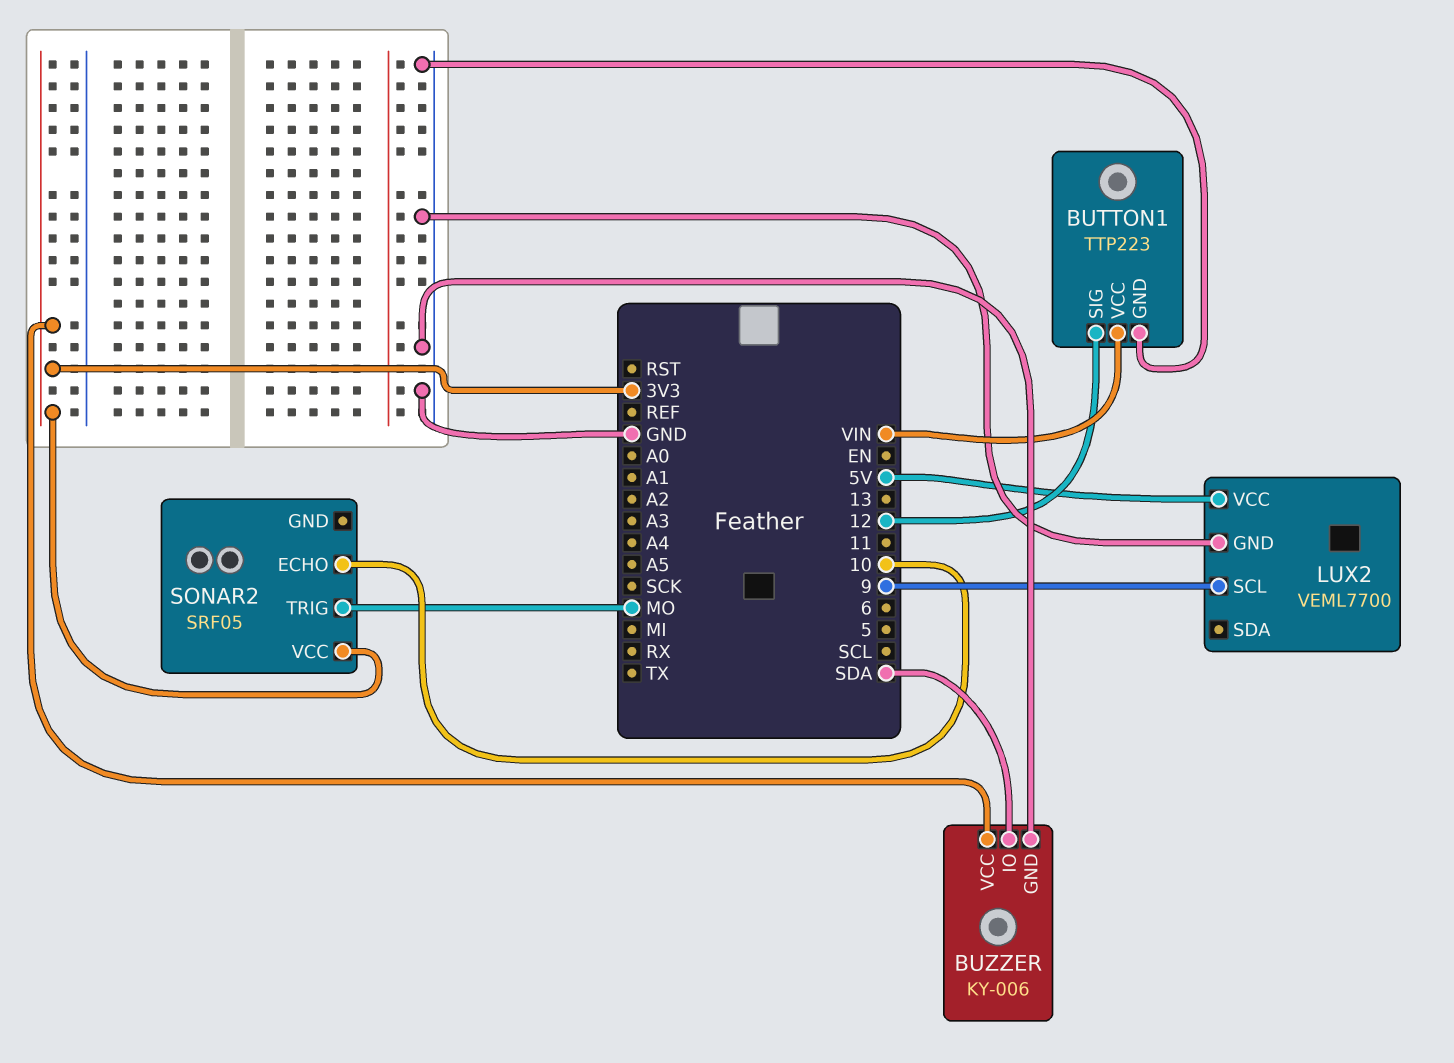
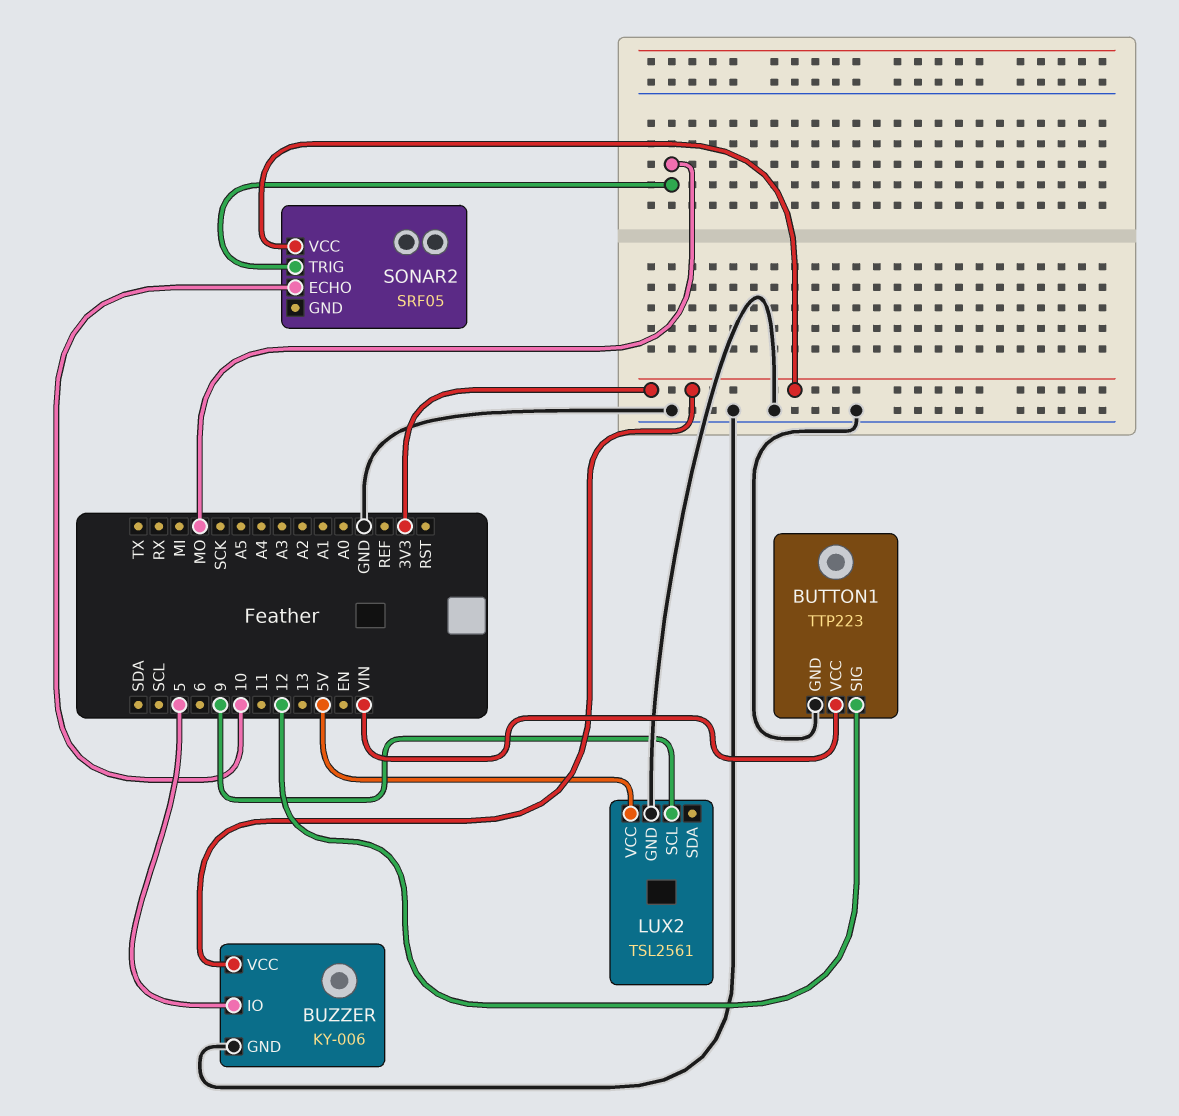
BUZZER pin IO: SDA -> 5
LUX2: VEML7700 -> TSL2561

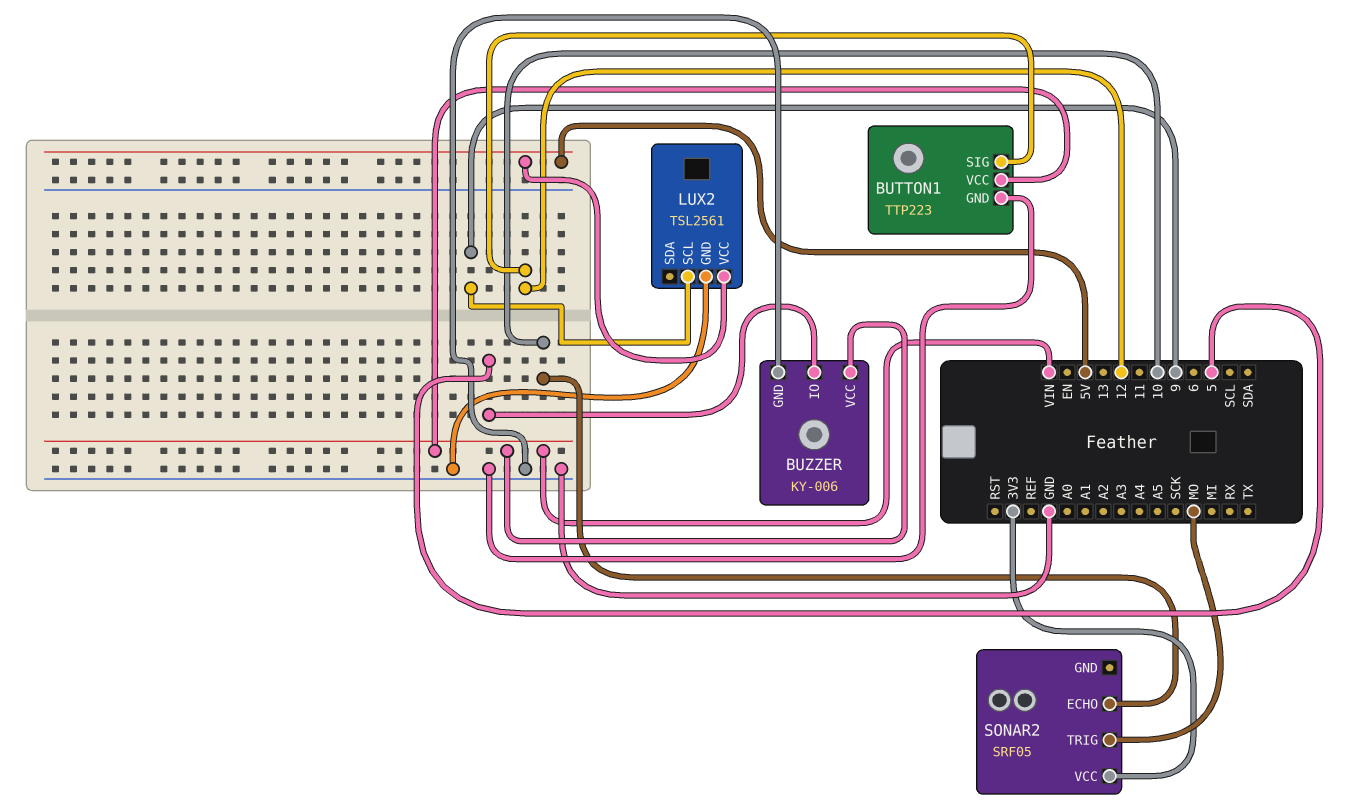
BUZZER pin VCC: 3V3 -> VIN

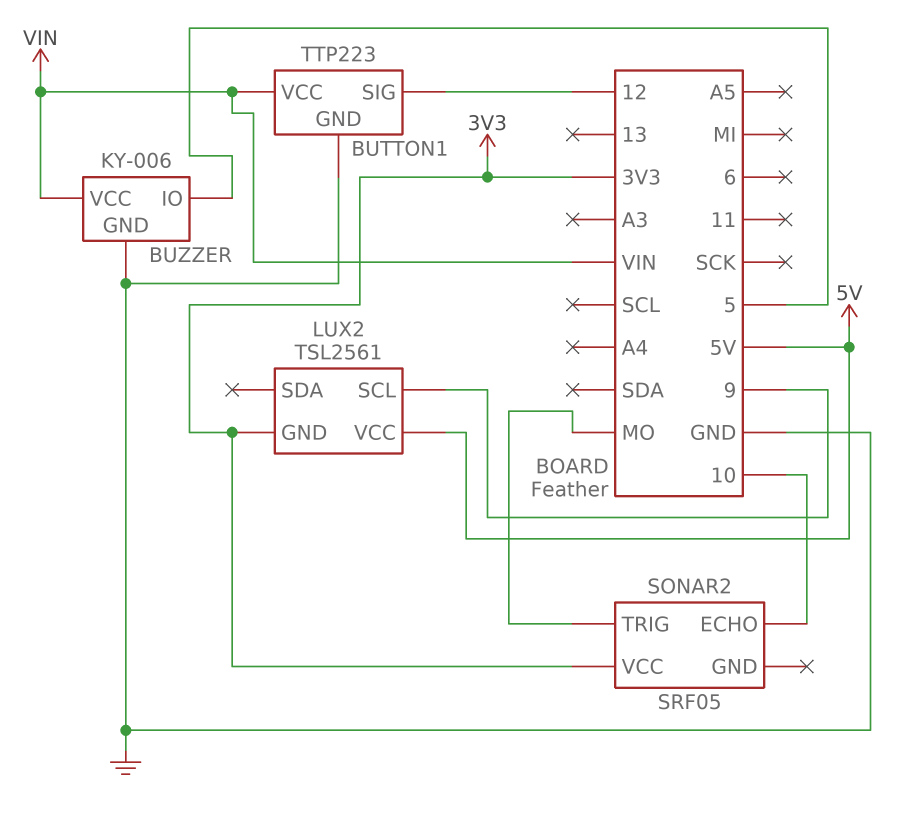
LUX2 pin GND: GND -> 3V3

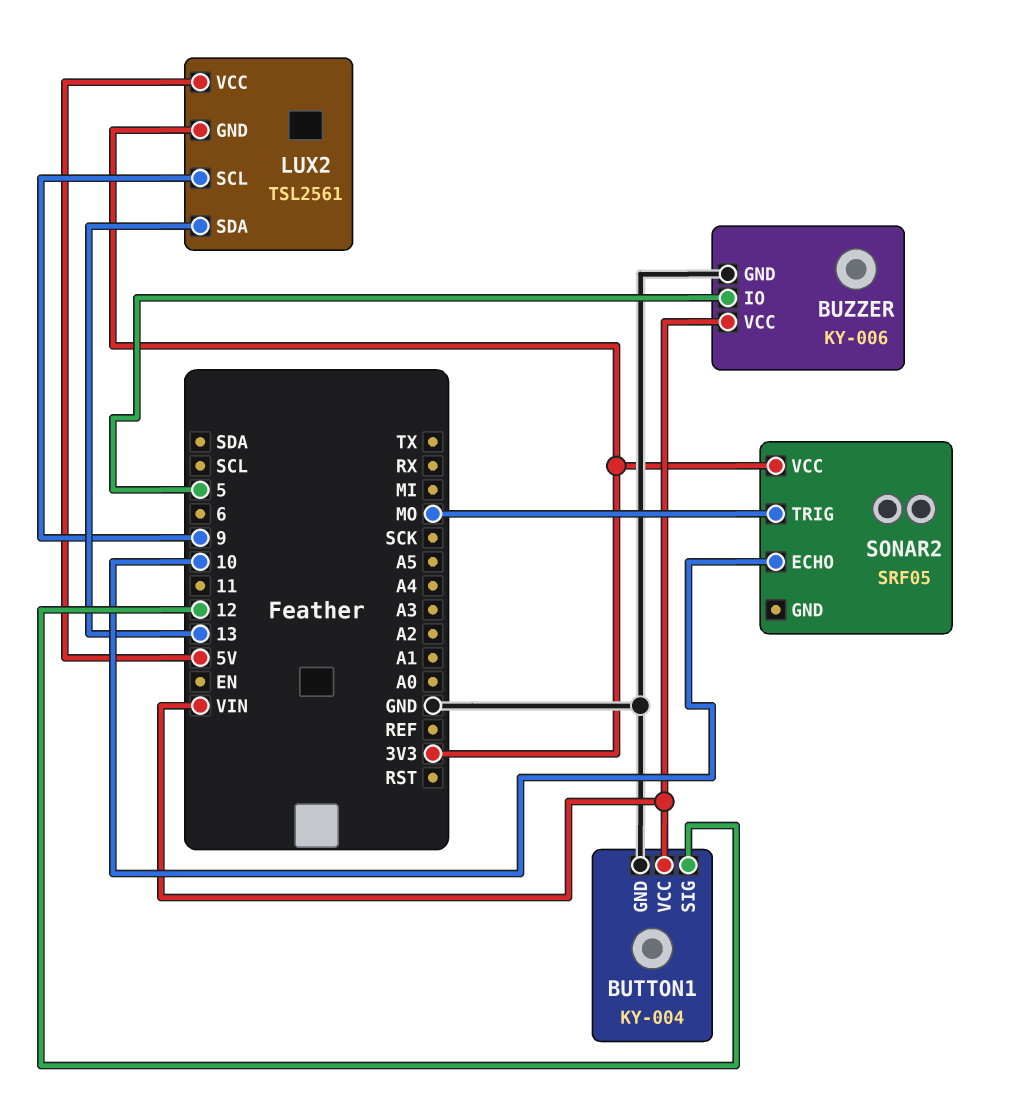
BUTTON1: TTP223 -> KY-004
LUX2 pin SDA: none -> 13

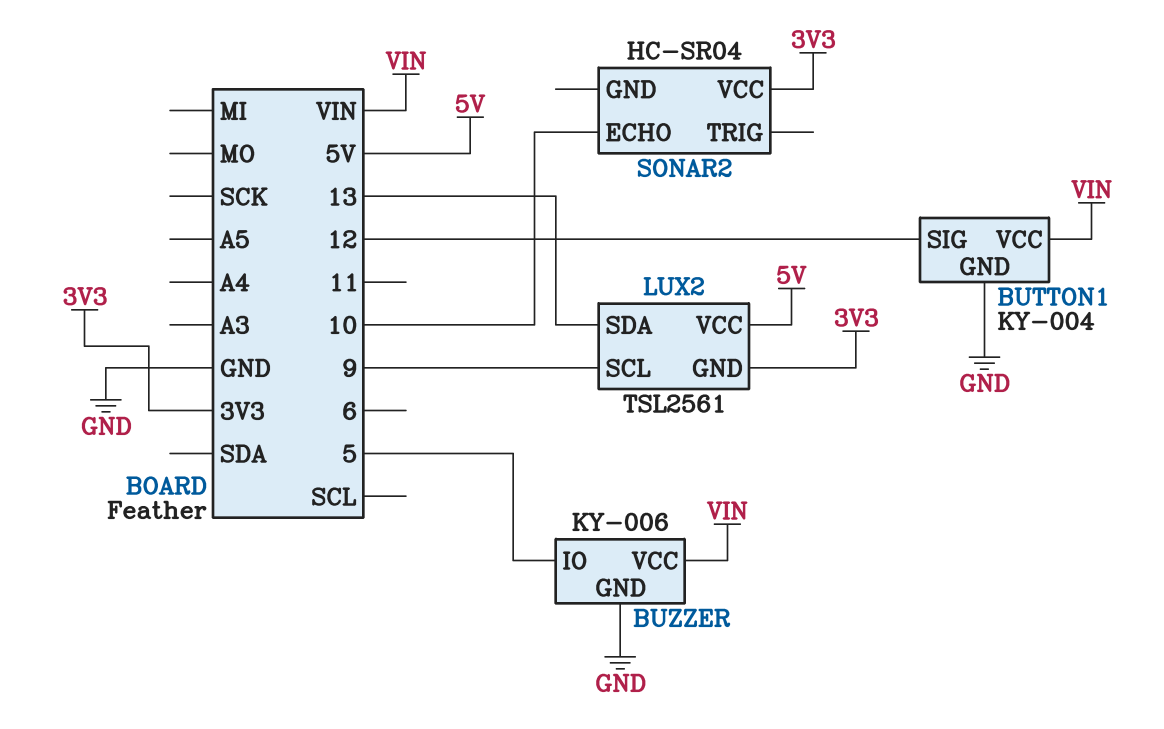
SONAR2: SRF05 -> HC-SR04
SONAR2 pin TRIG: MO -> none

